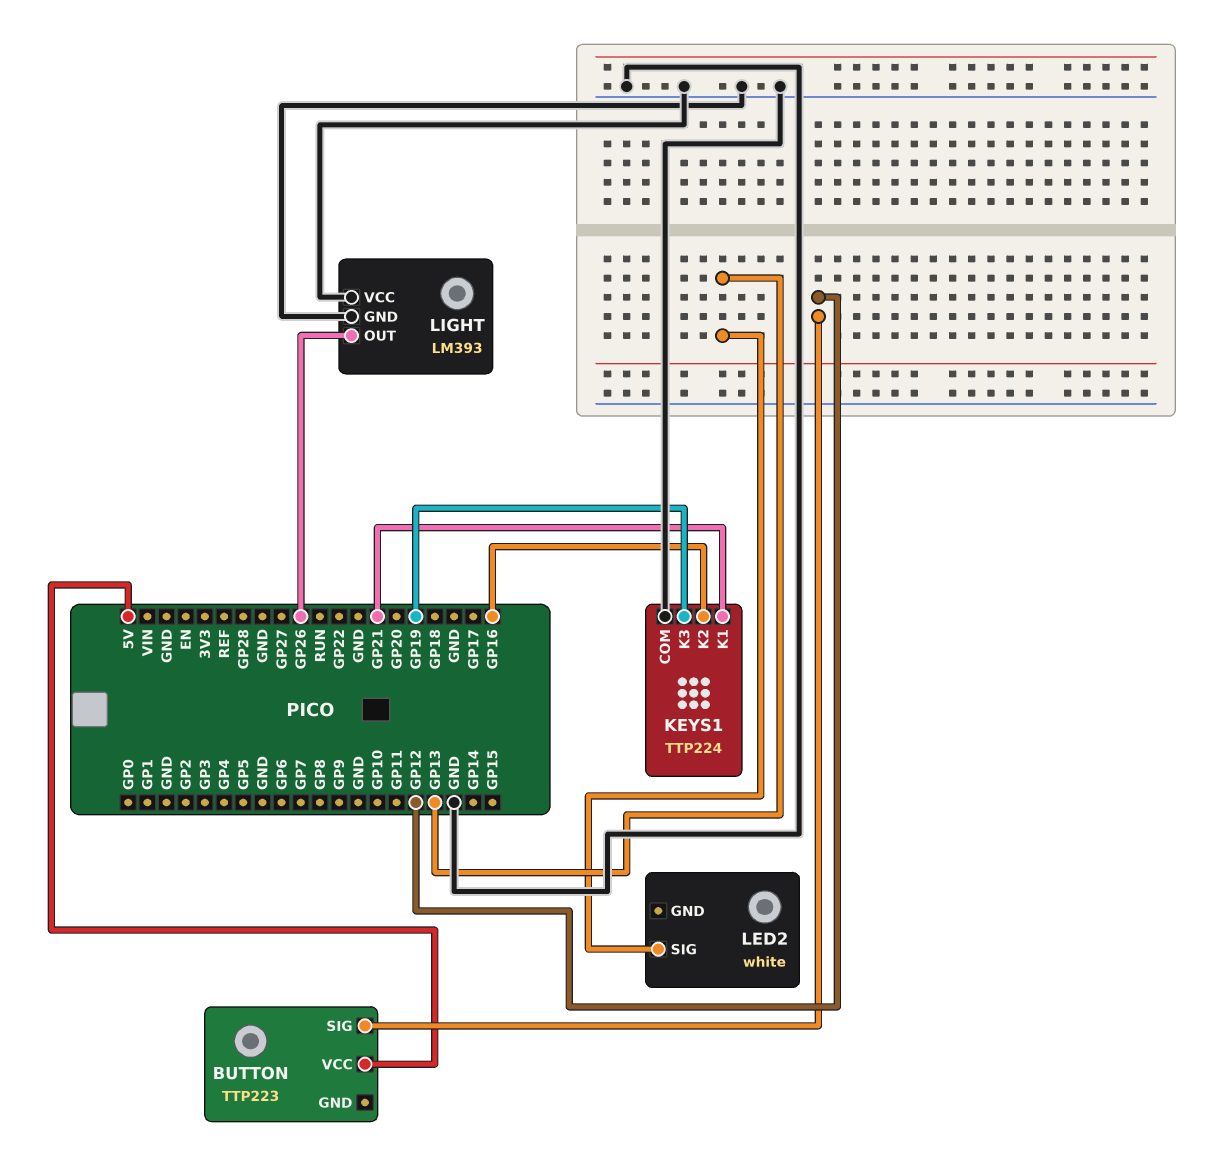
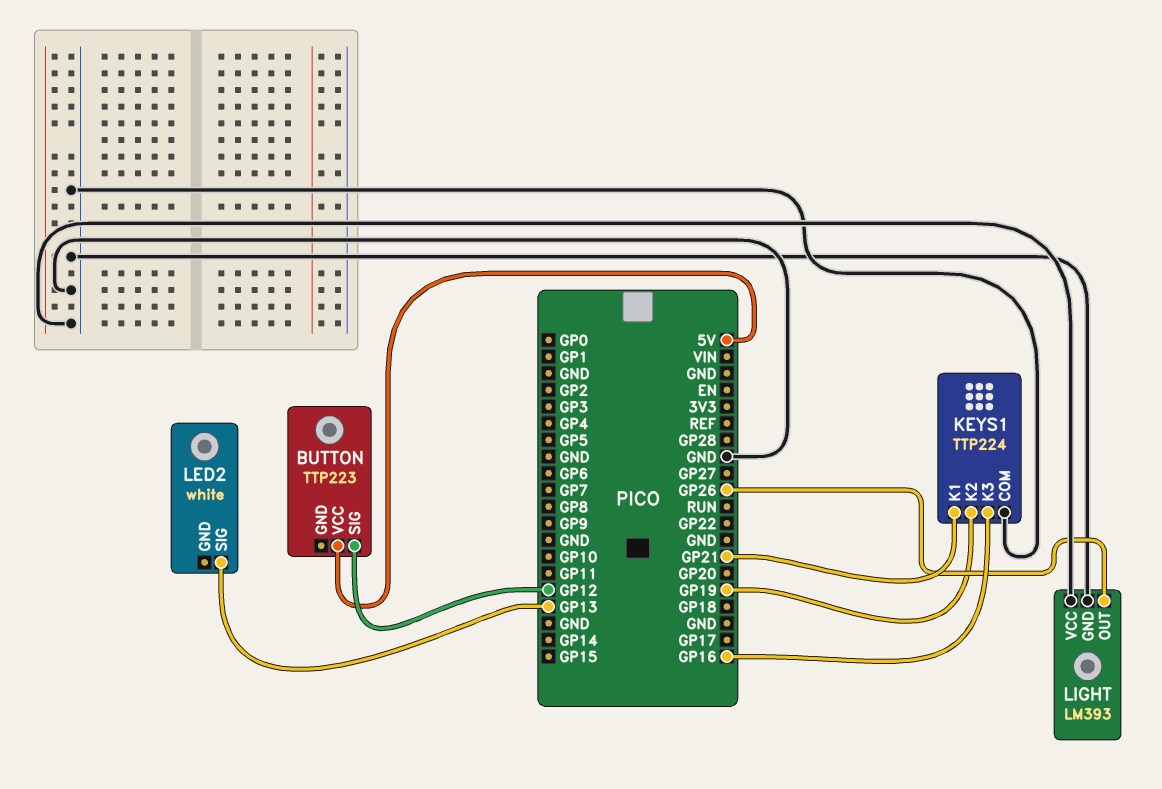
KEYS1 pin K2: GP16 -> GP19
KEYS1 pin K3: GP19 -> GP16

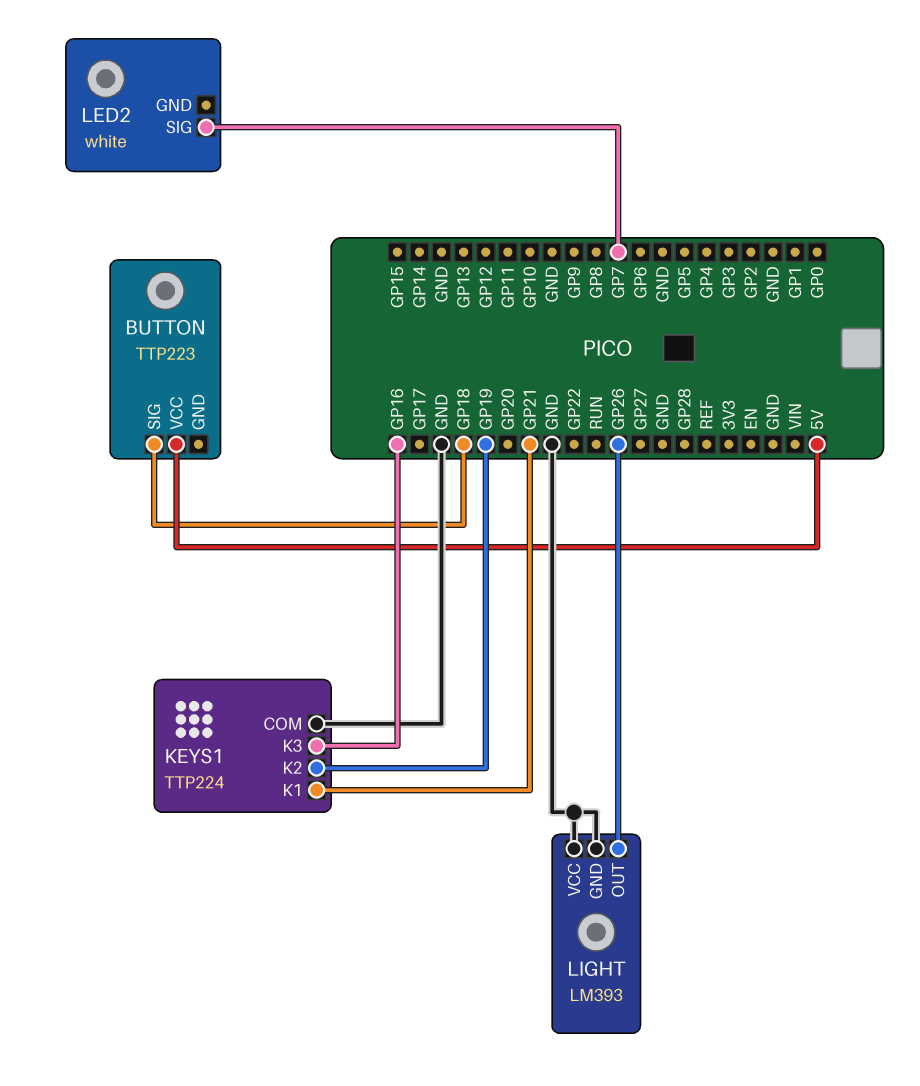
BUTTON pin SIG: GP12 -> GP18
LED2 pin SIG: GP13 -> GP7

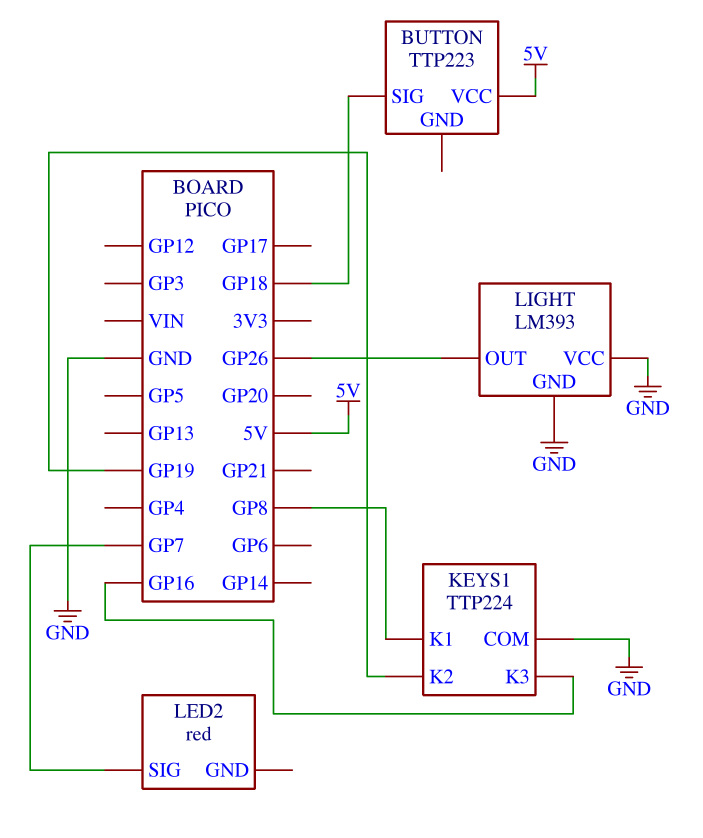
KEYS1 pin K1: GP21 -> GP8
LED2: white -> red

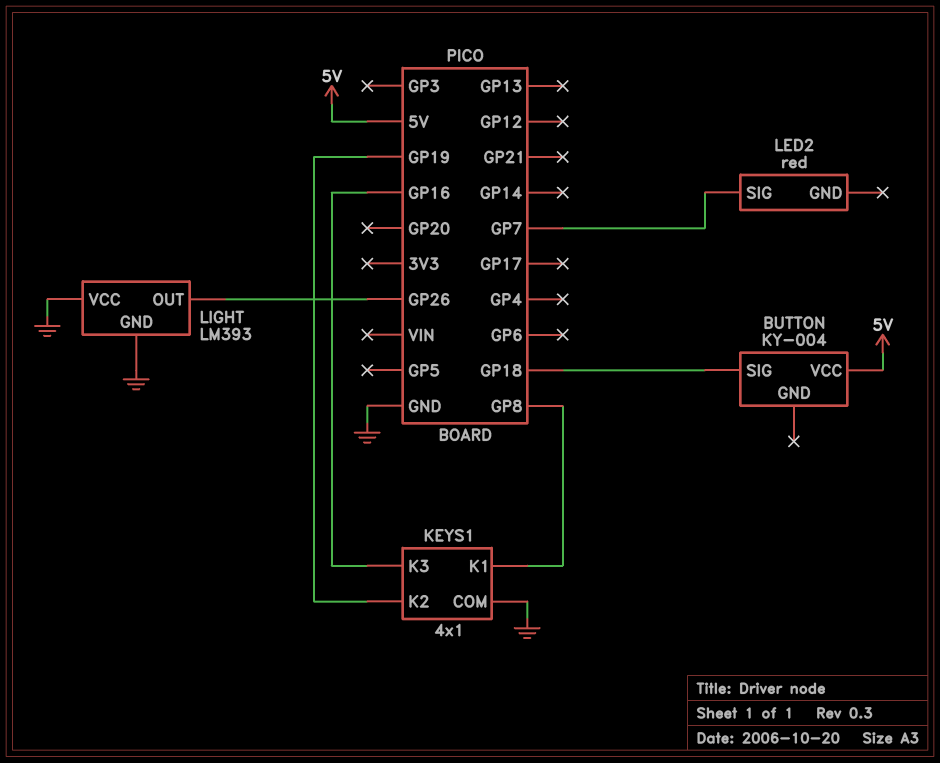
BUTTON: TTP223 -> KY-004
KEYS1: TTP224 -> 4x1

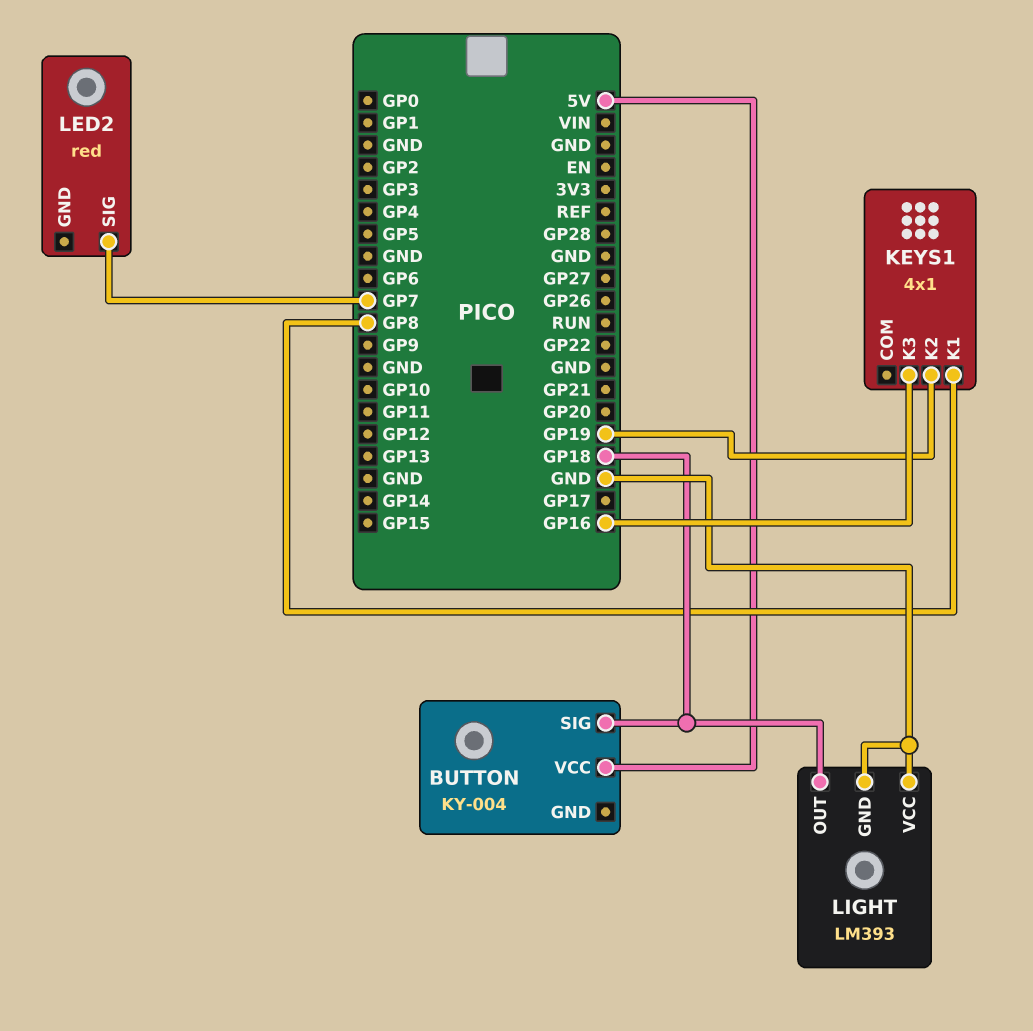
KEYS1 pin COM: GND -> none
LIGHT pin OUT: GP26 -> GP18

